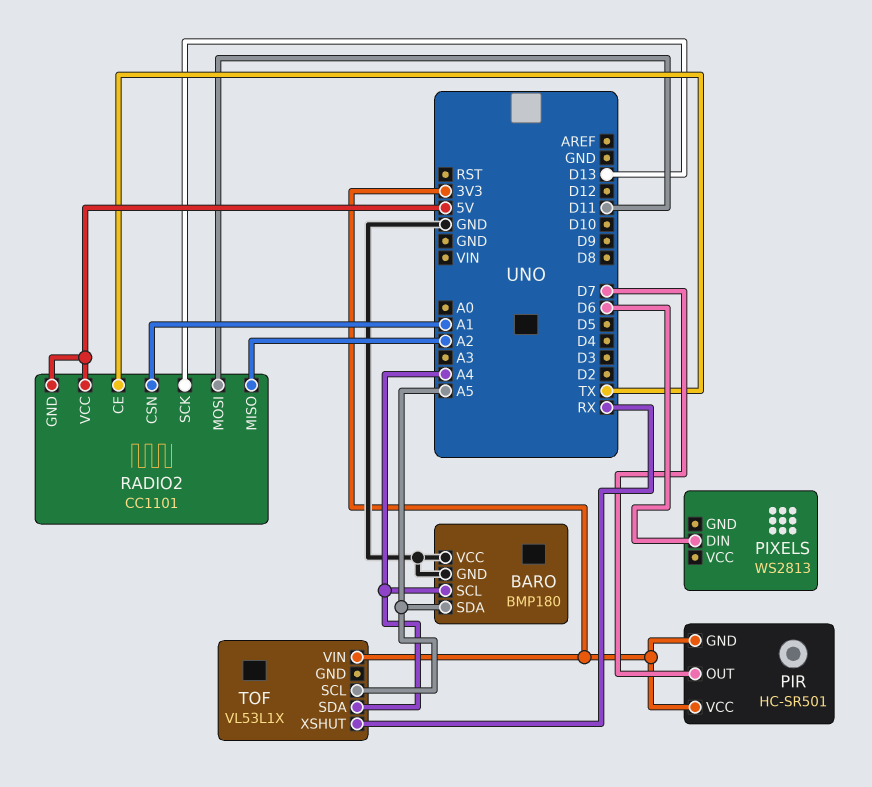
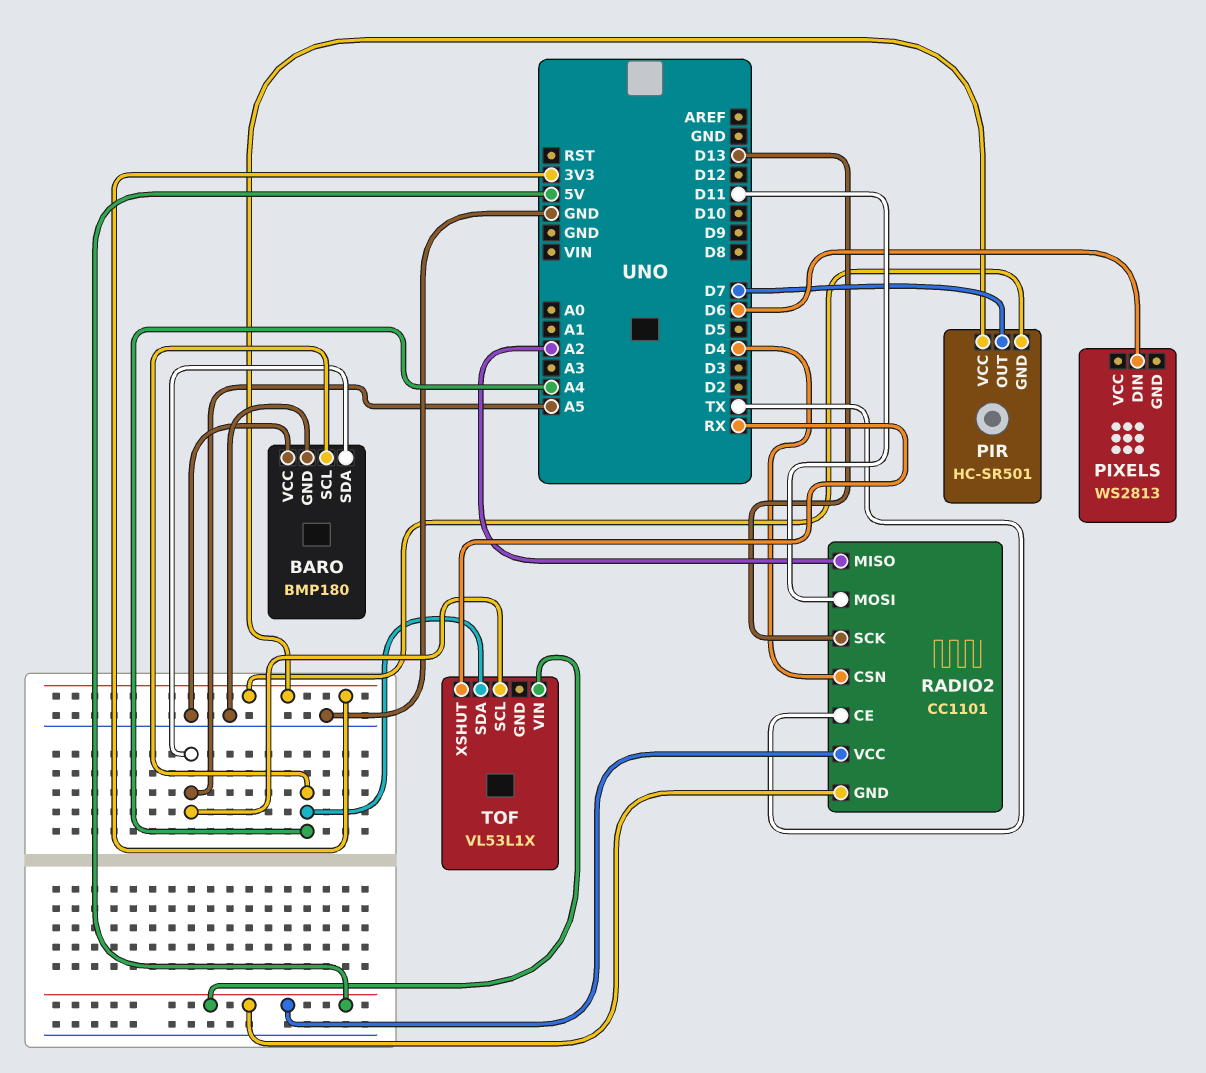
RADIO2 pin CSN: A1 -> D4
TOF pin VIN: 3V3 -> 5V

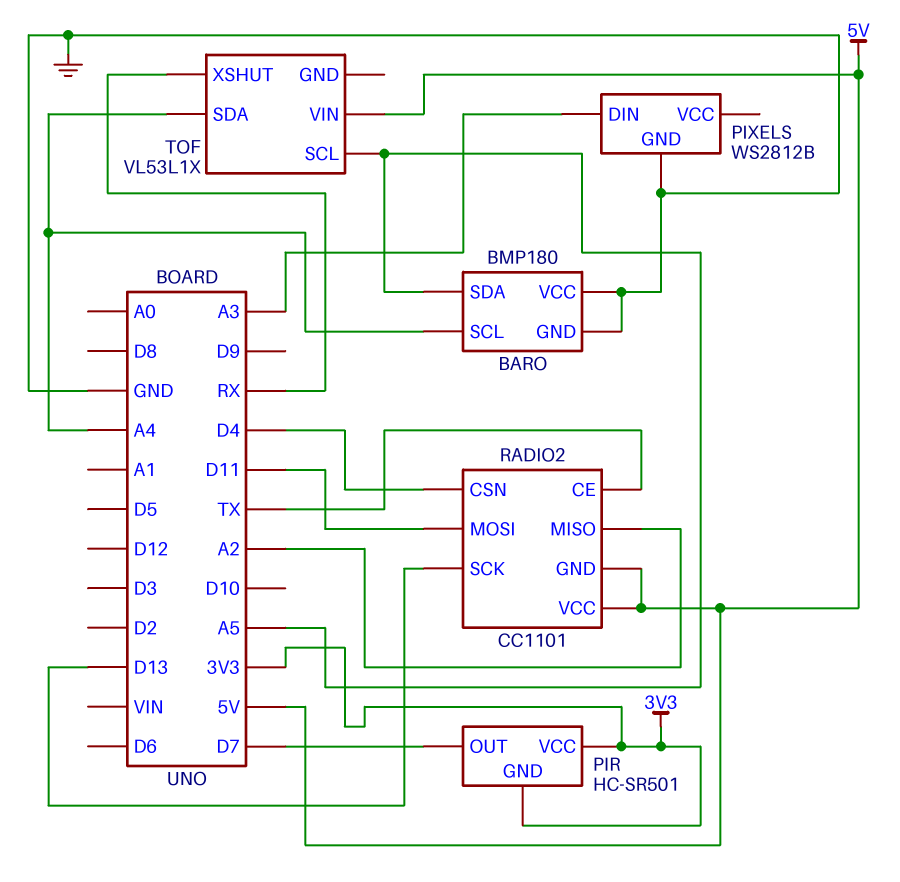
PIXELS: WS2813 -> WS2812B
PIXELS pin DIN: D6 -> A3
PIXELS pin GND: none -> GND

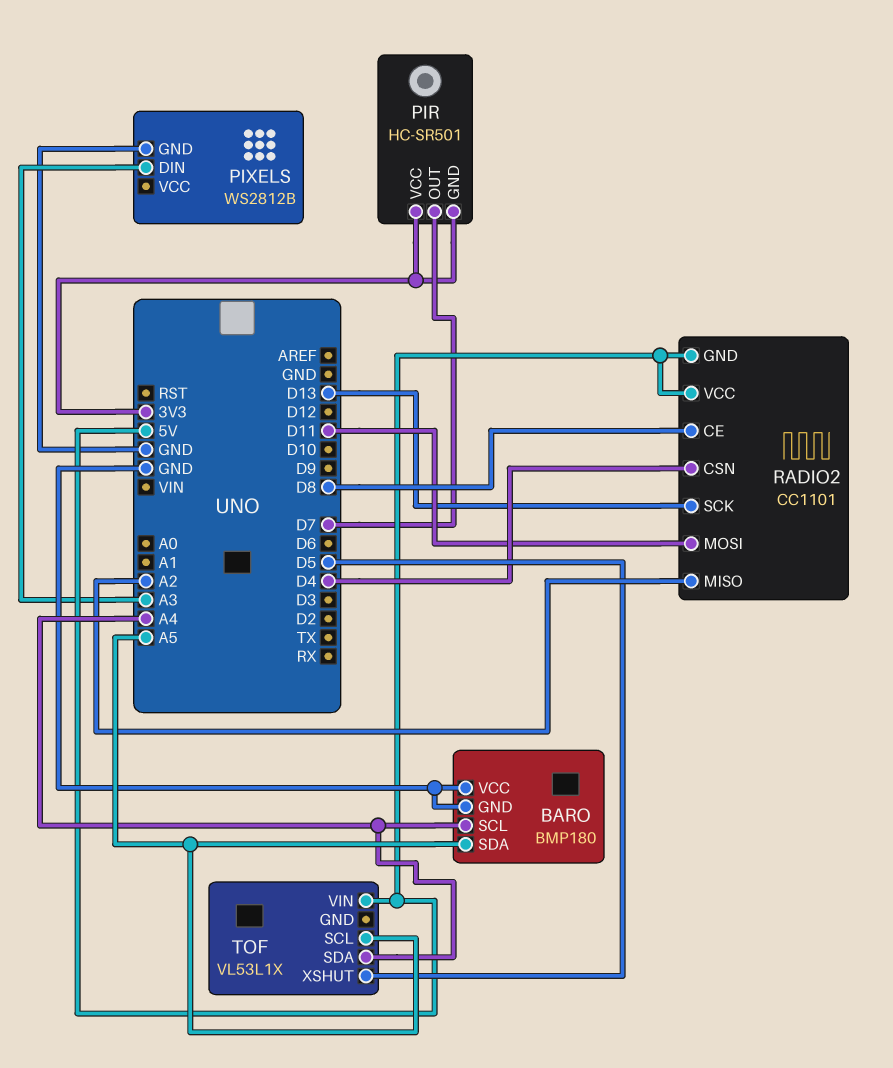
RADIO2 pin CE: TX -> D8
TOF pin XSHUT: RX -> D5

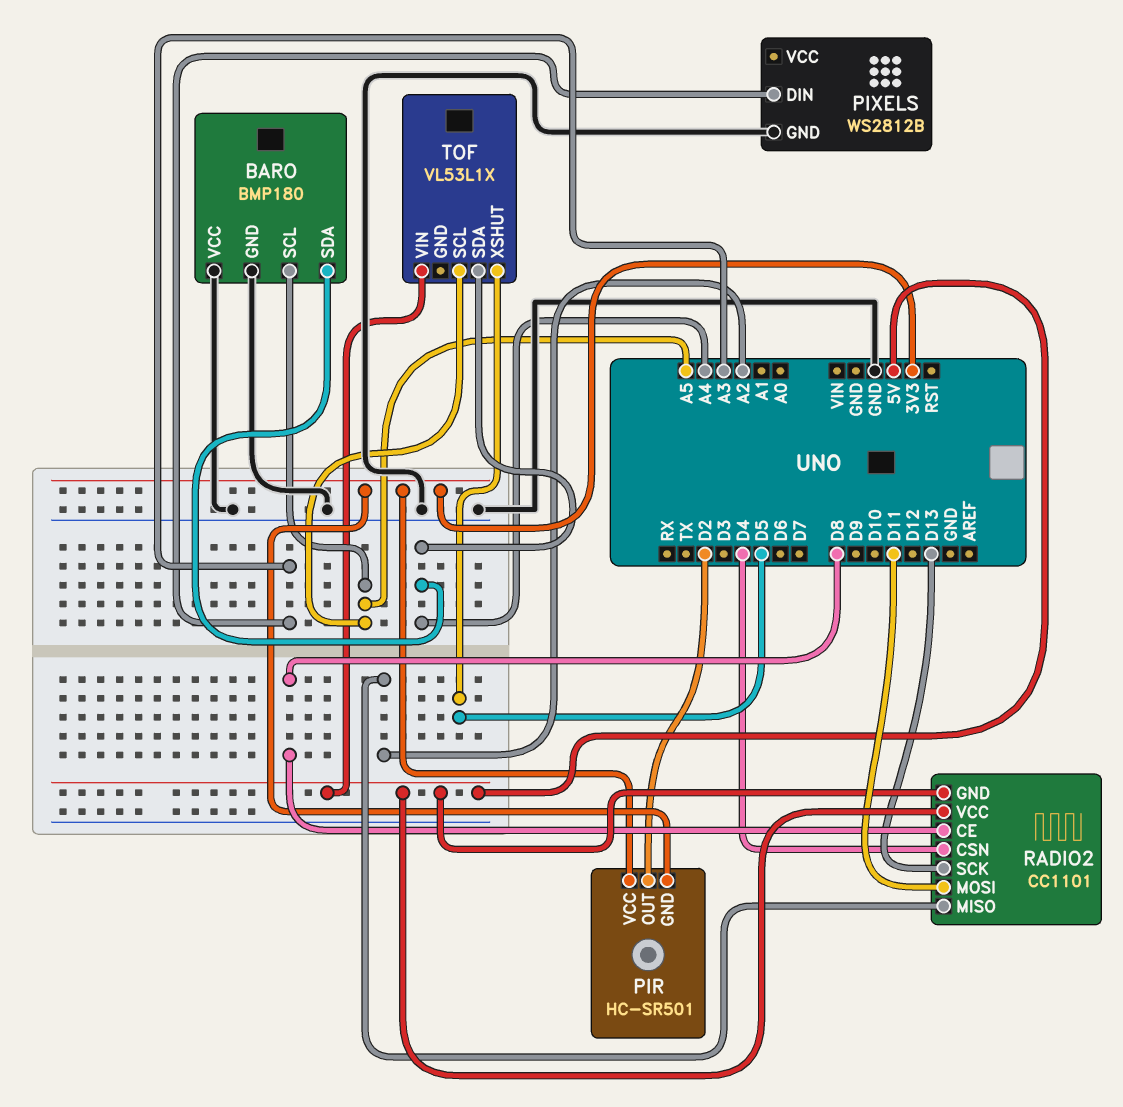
BARO pin SCL: A4 -> A5
BARO pin SDA: A5 -> A4
PIR pin OUT: D7 -> D2

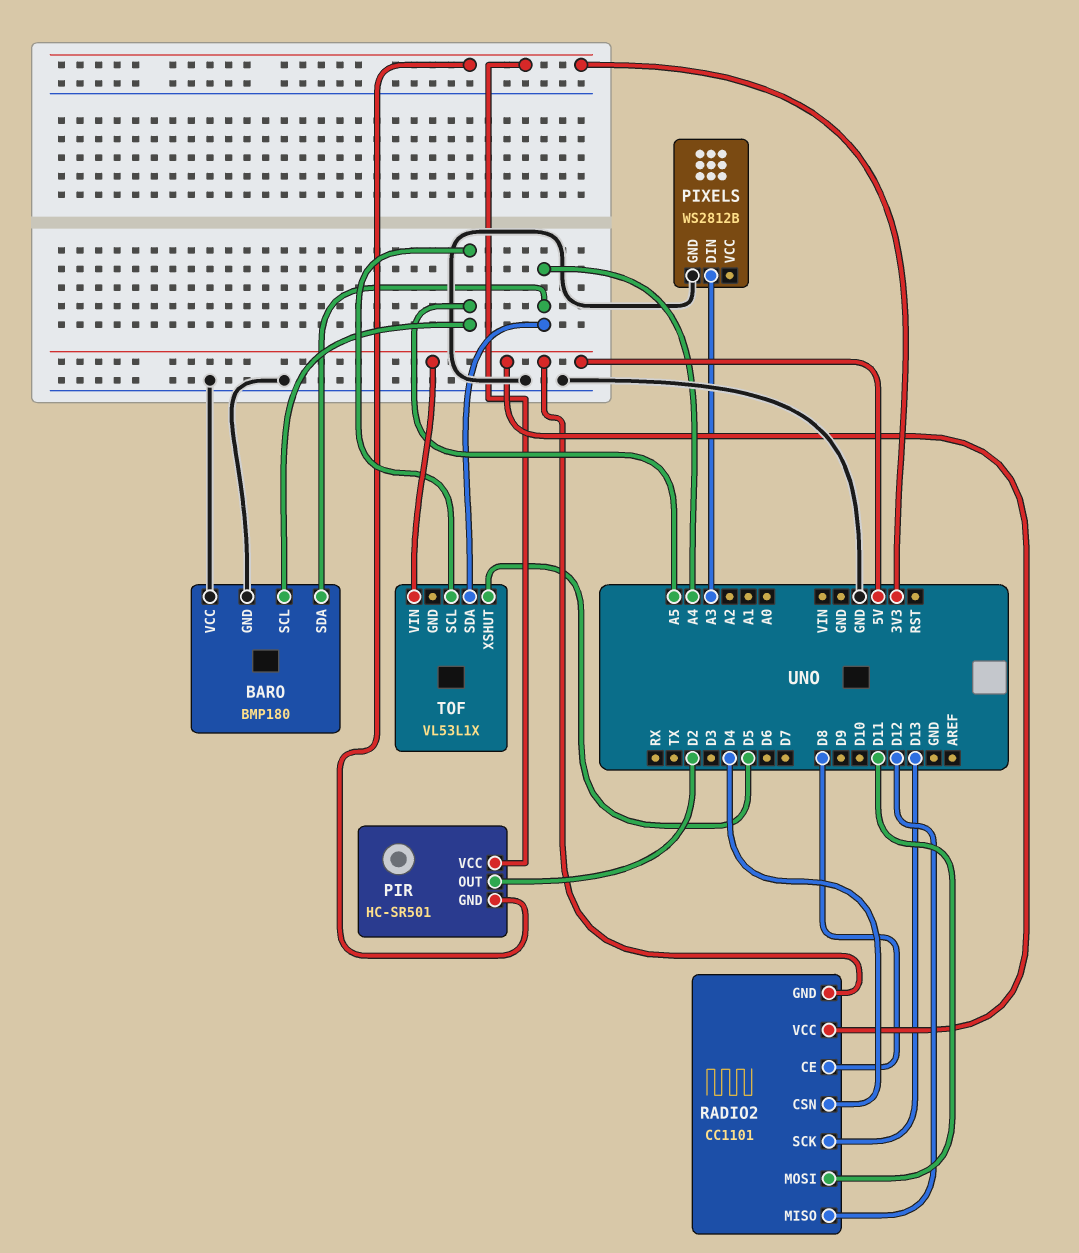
RADIO2 pin MISO: A2 -> D12

